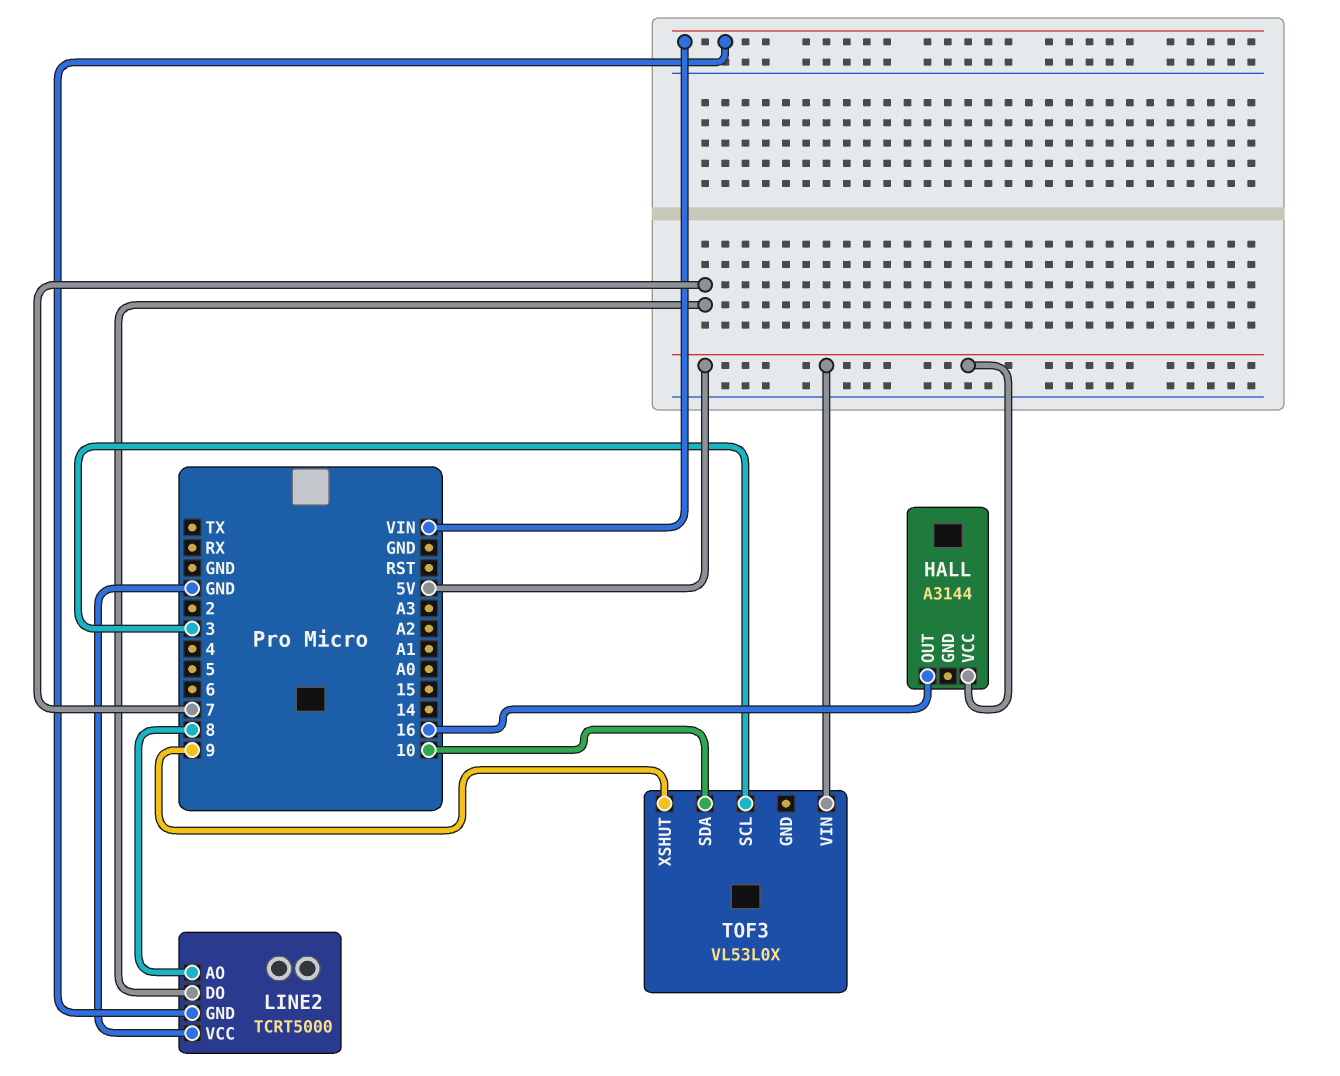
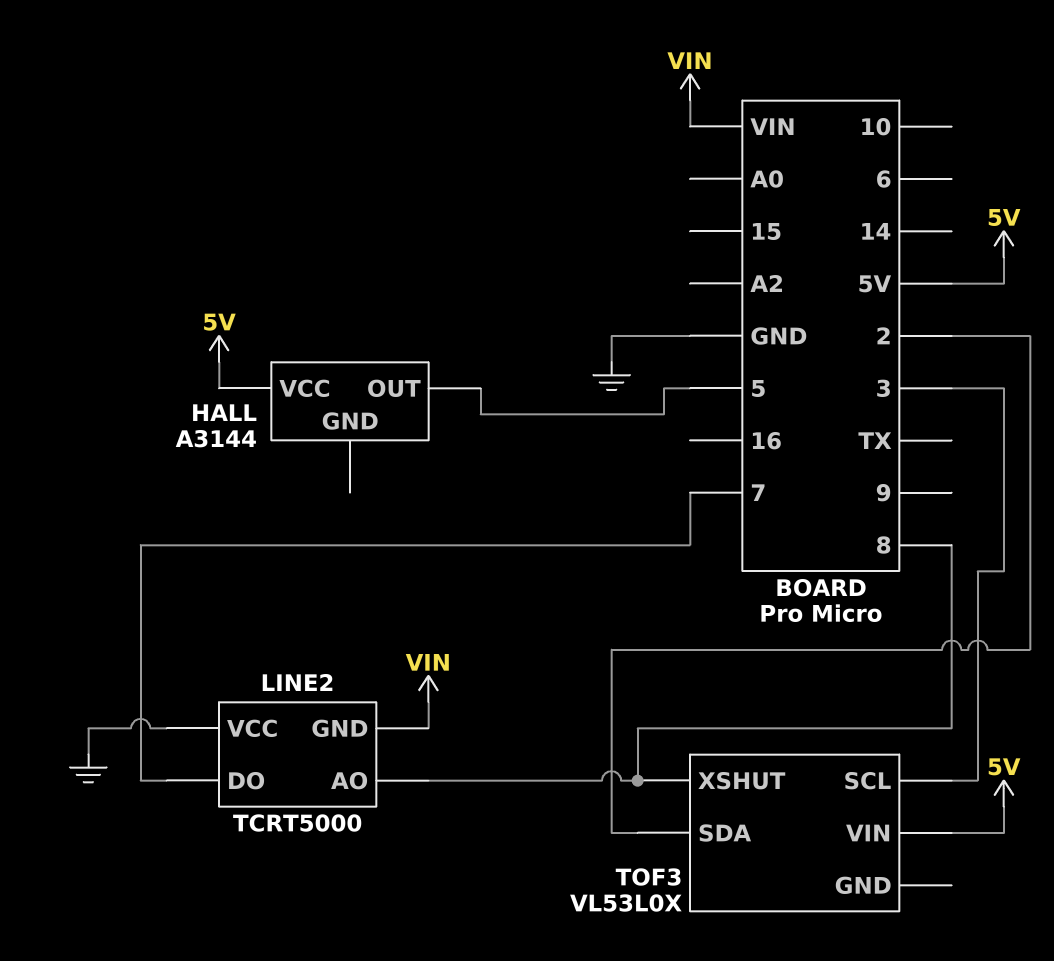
HALL pin OUT: 16 -> 5
TOF3 pin SDA: 10 -> 2
TOF3 pin XSHUT: 9 -> 8

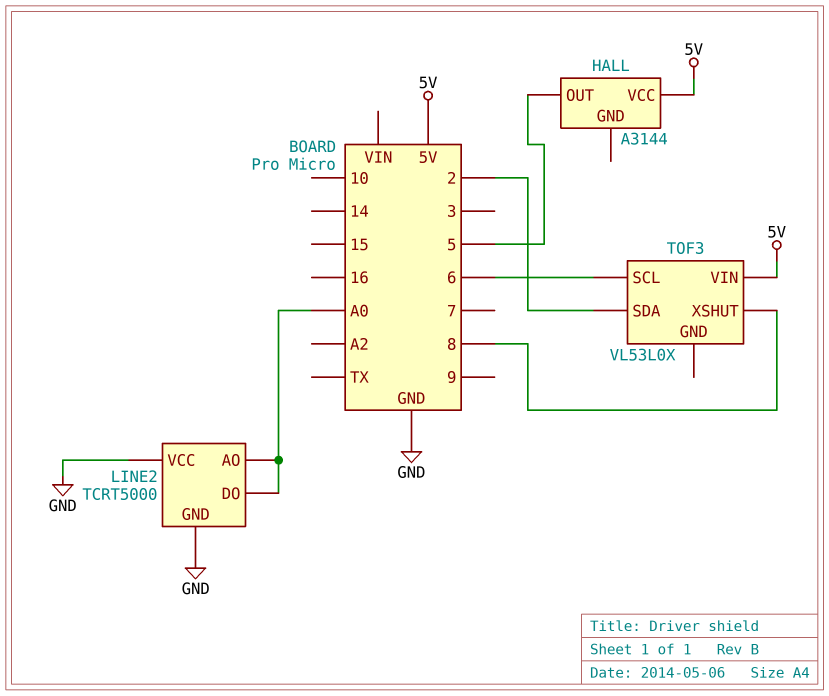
LINE2 pin AO: 8 -> A0
LINE2 pin DO: 7 -> A0
LINE2 pin GND: VIN -> GND
TOF3 pin SCL: 3 -> 6

